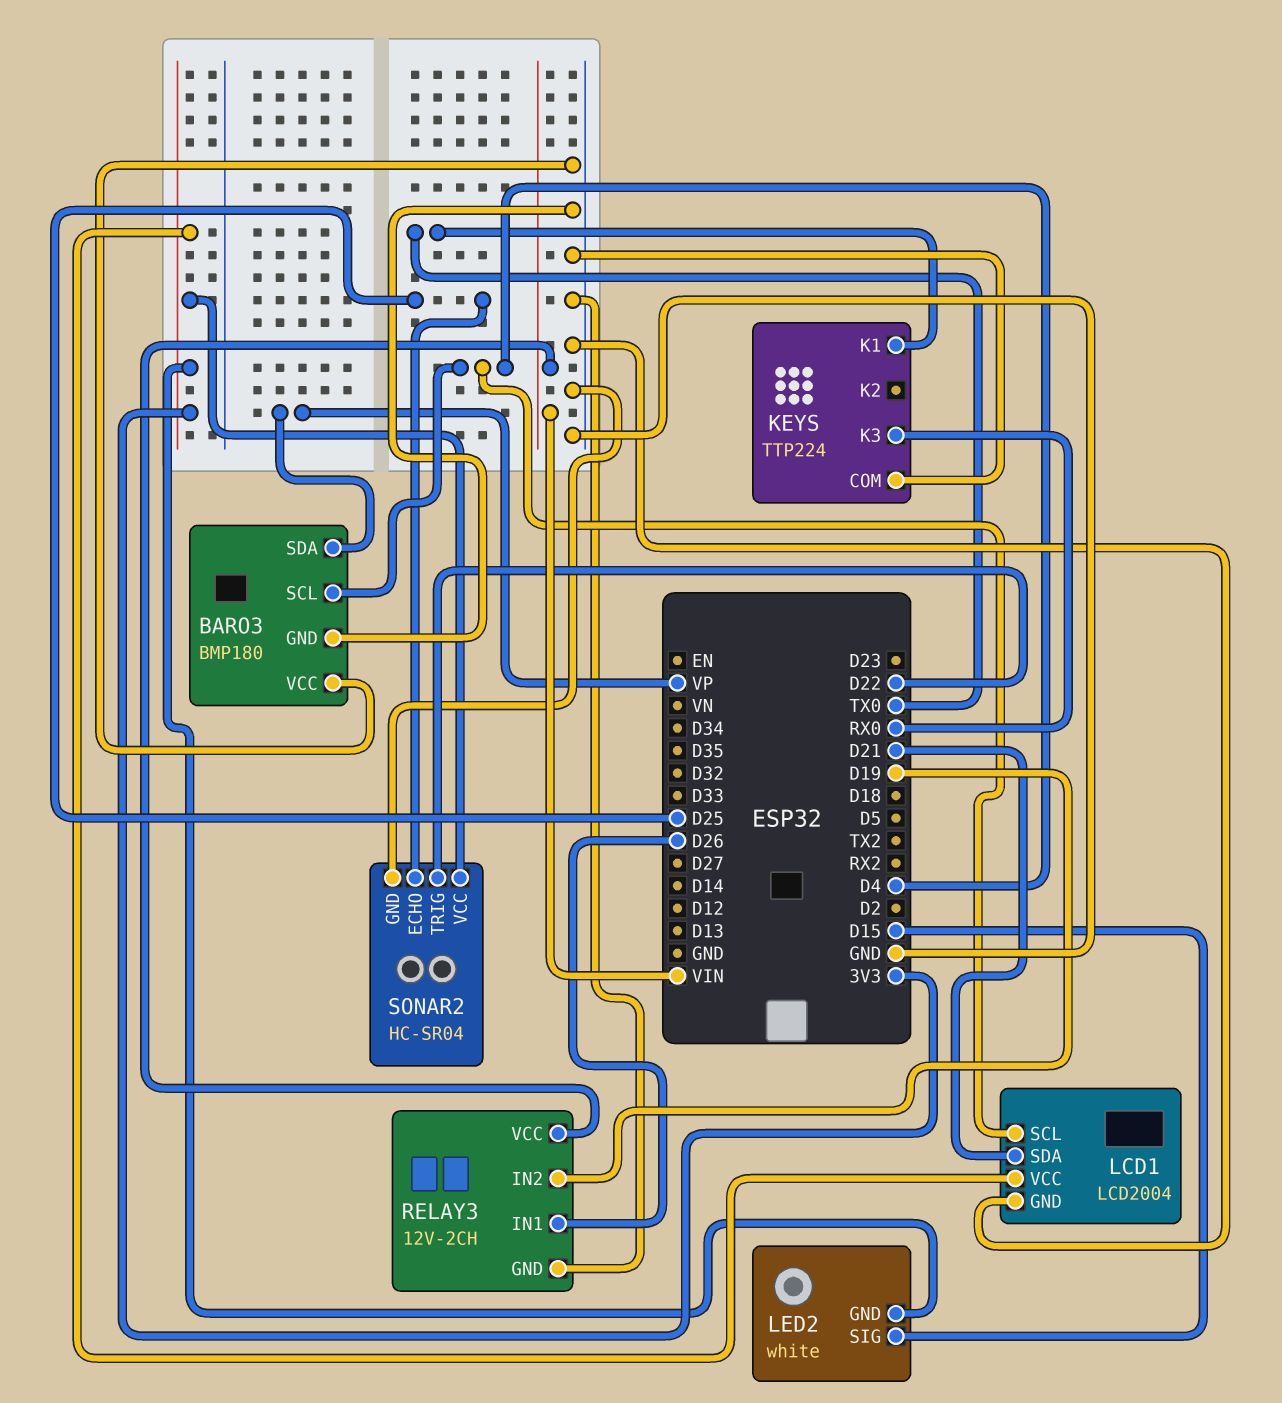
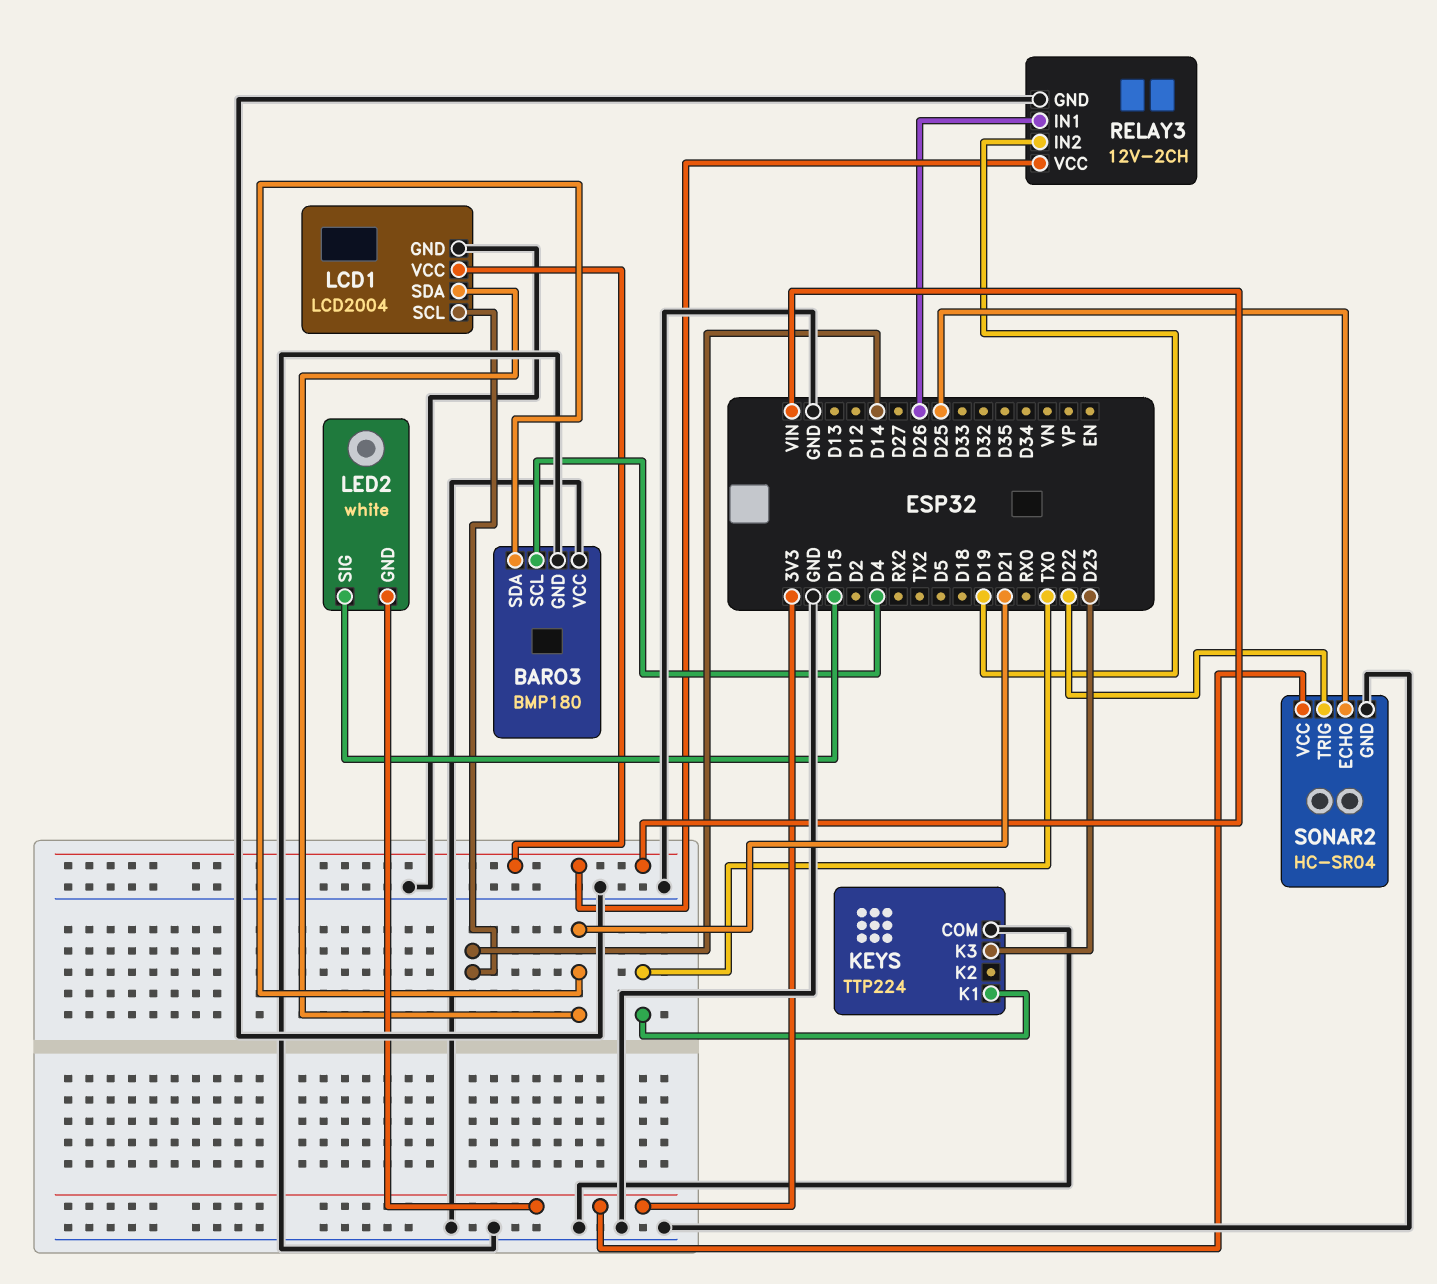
BARO3 pin SDA: VP -> D21
KEYS pin K3: RX0 -> D23
LCD1 pin SCL: D4 -> D14
LCD1 pin VCC: 3V3 -> VIN

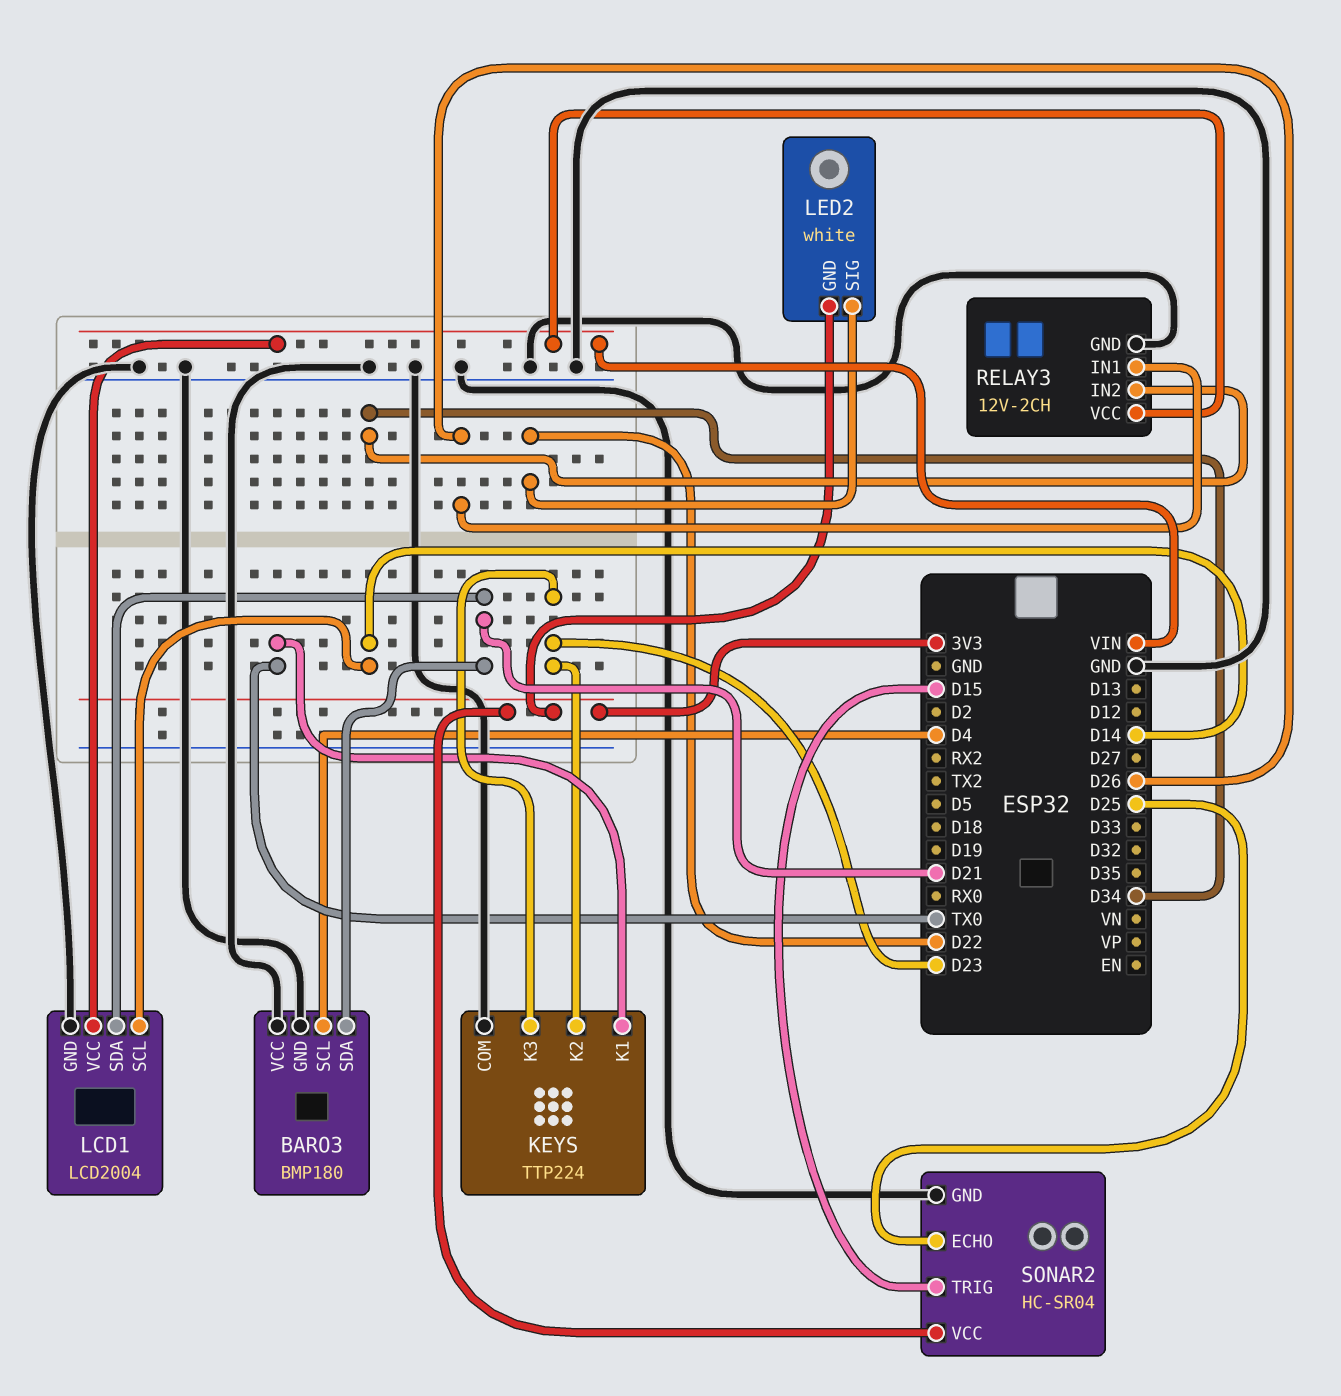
KEYS pin K2: none -> D23
LED2 pin SIG: D15 -> D22
RELAY3 pin IN2: D19 -> D34
SONAR2 pin TRIG: D22 -> D15

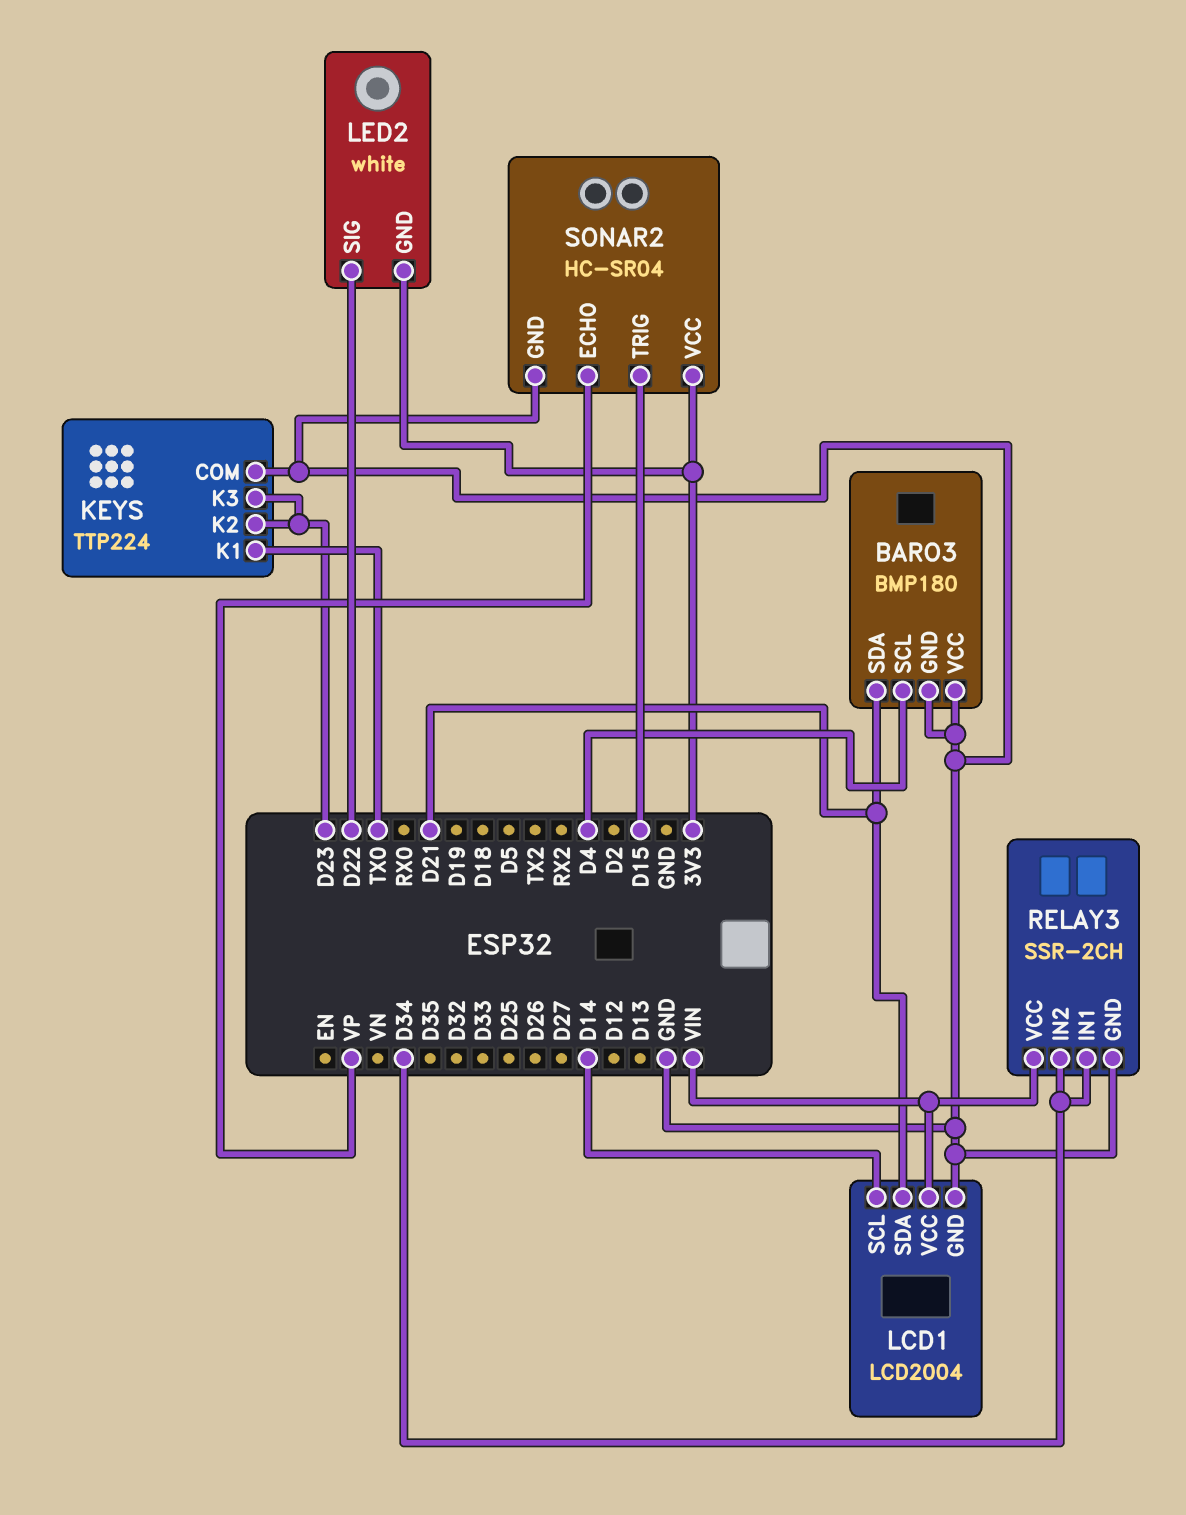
RELAY3: 12V-2CH -> SSR-2CH
RELAY3 pin IN1: D26 -> D34
SONAR2 pin ECHO: D25 -> VP

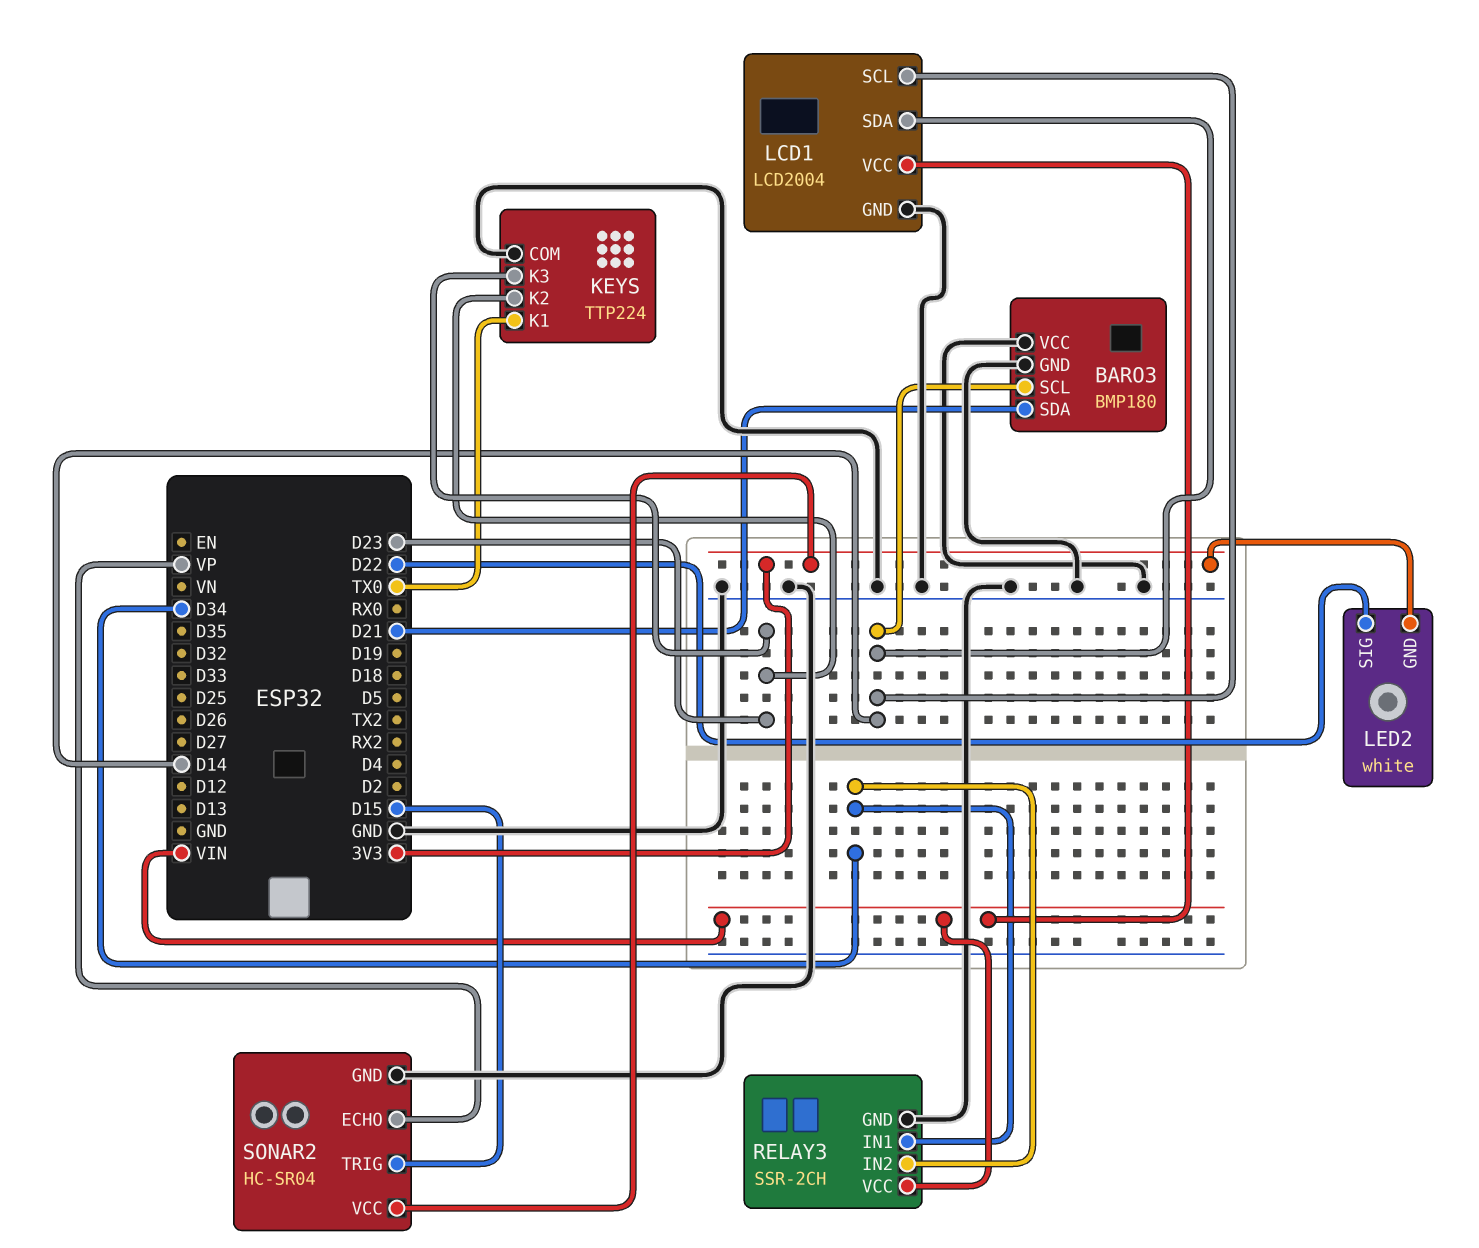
BARO3 pin SCL: D4 -> D14
LCD1 pin SDA: D21 -> D14

